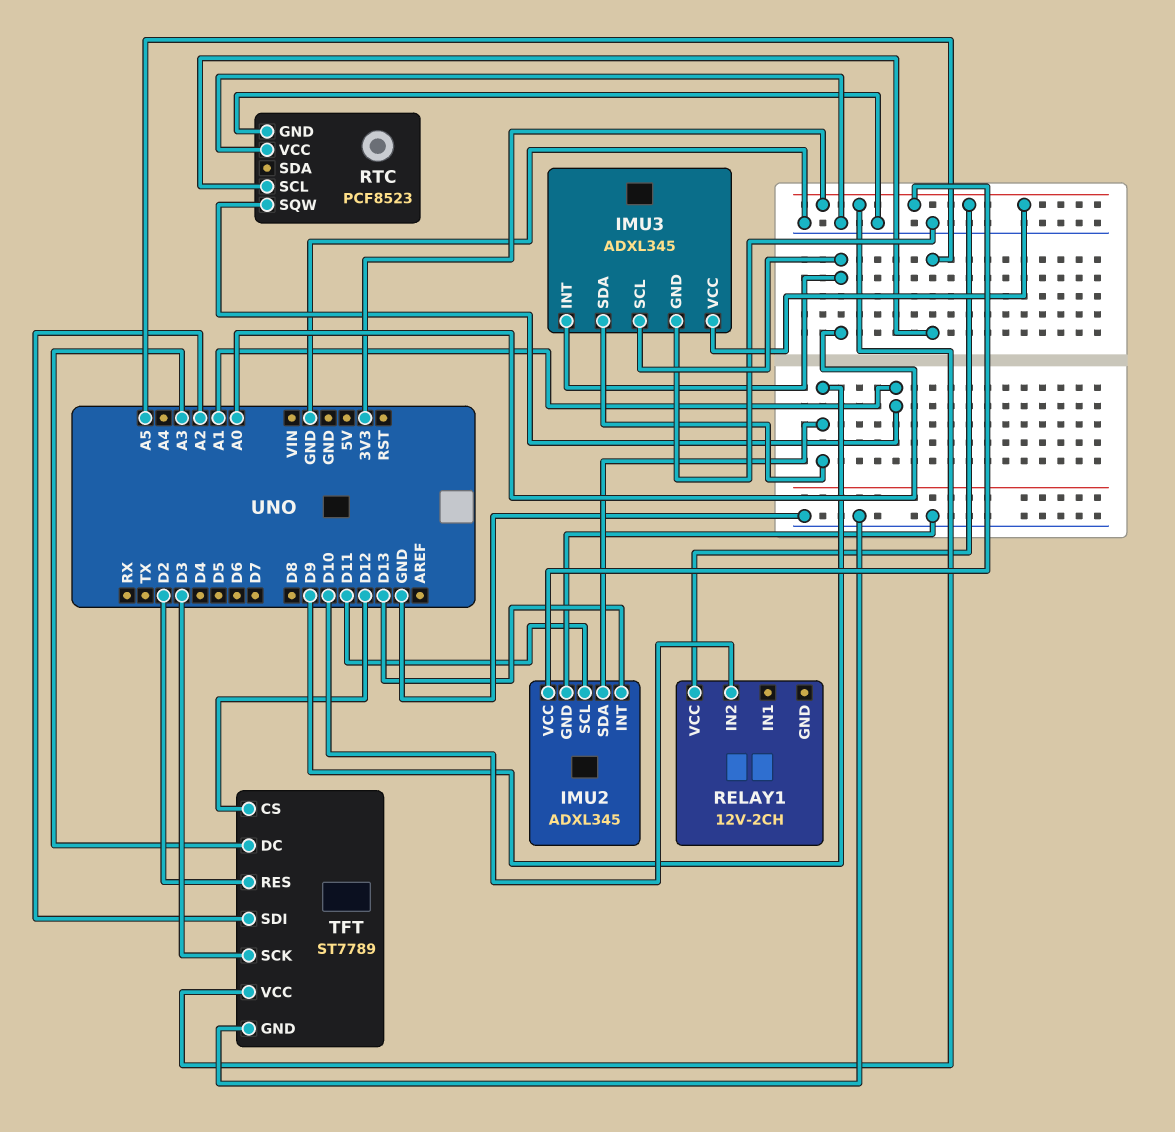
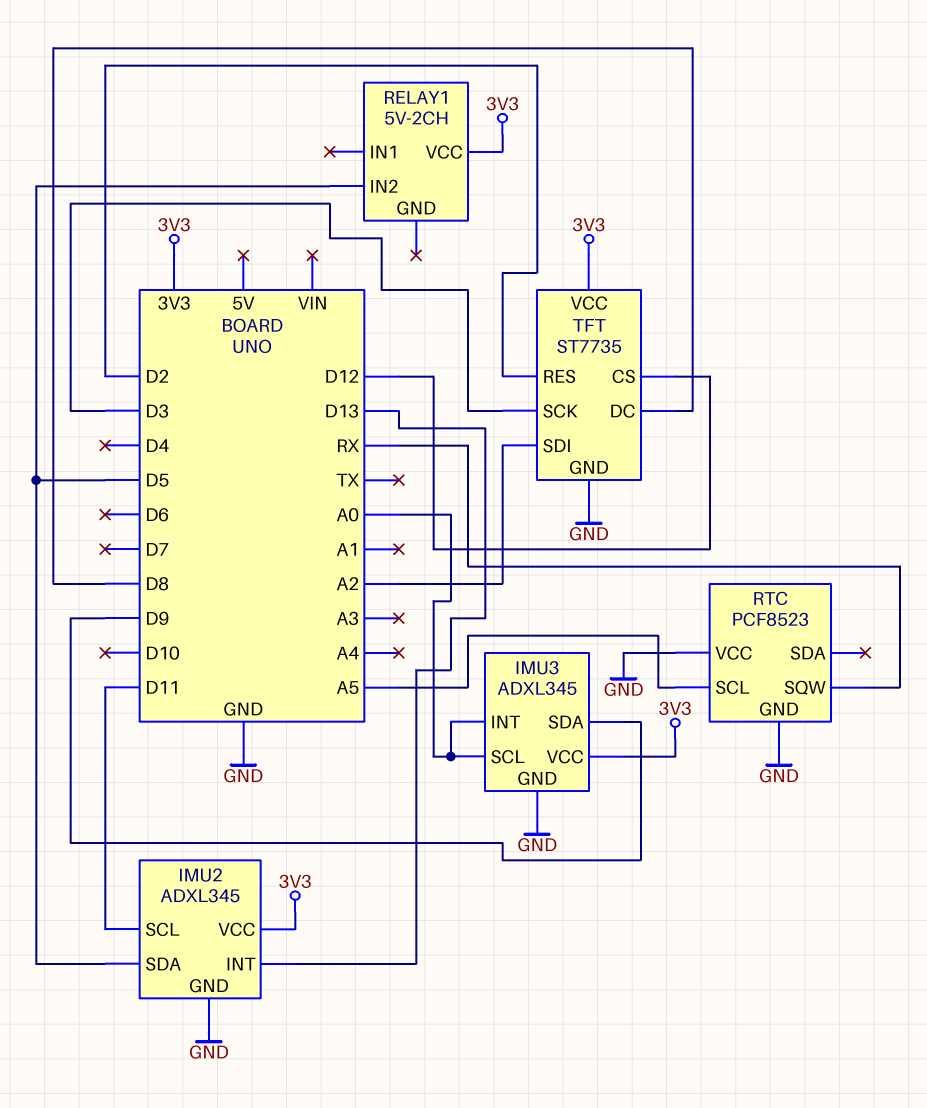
IMU2 pin SDA: D9 -> D5
RELAY1: 12V-2CH -> 5V-2CH
RELAY1 pin IN2: D10 -> D5
RTC pin SQW: A1 -> RX
TFT: ST7789 -> ST7735
TFT pin DC: A3 -> D8

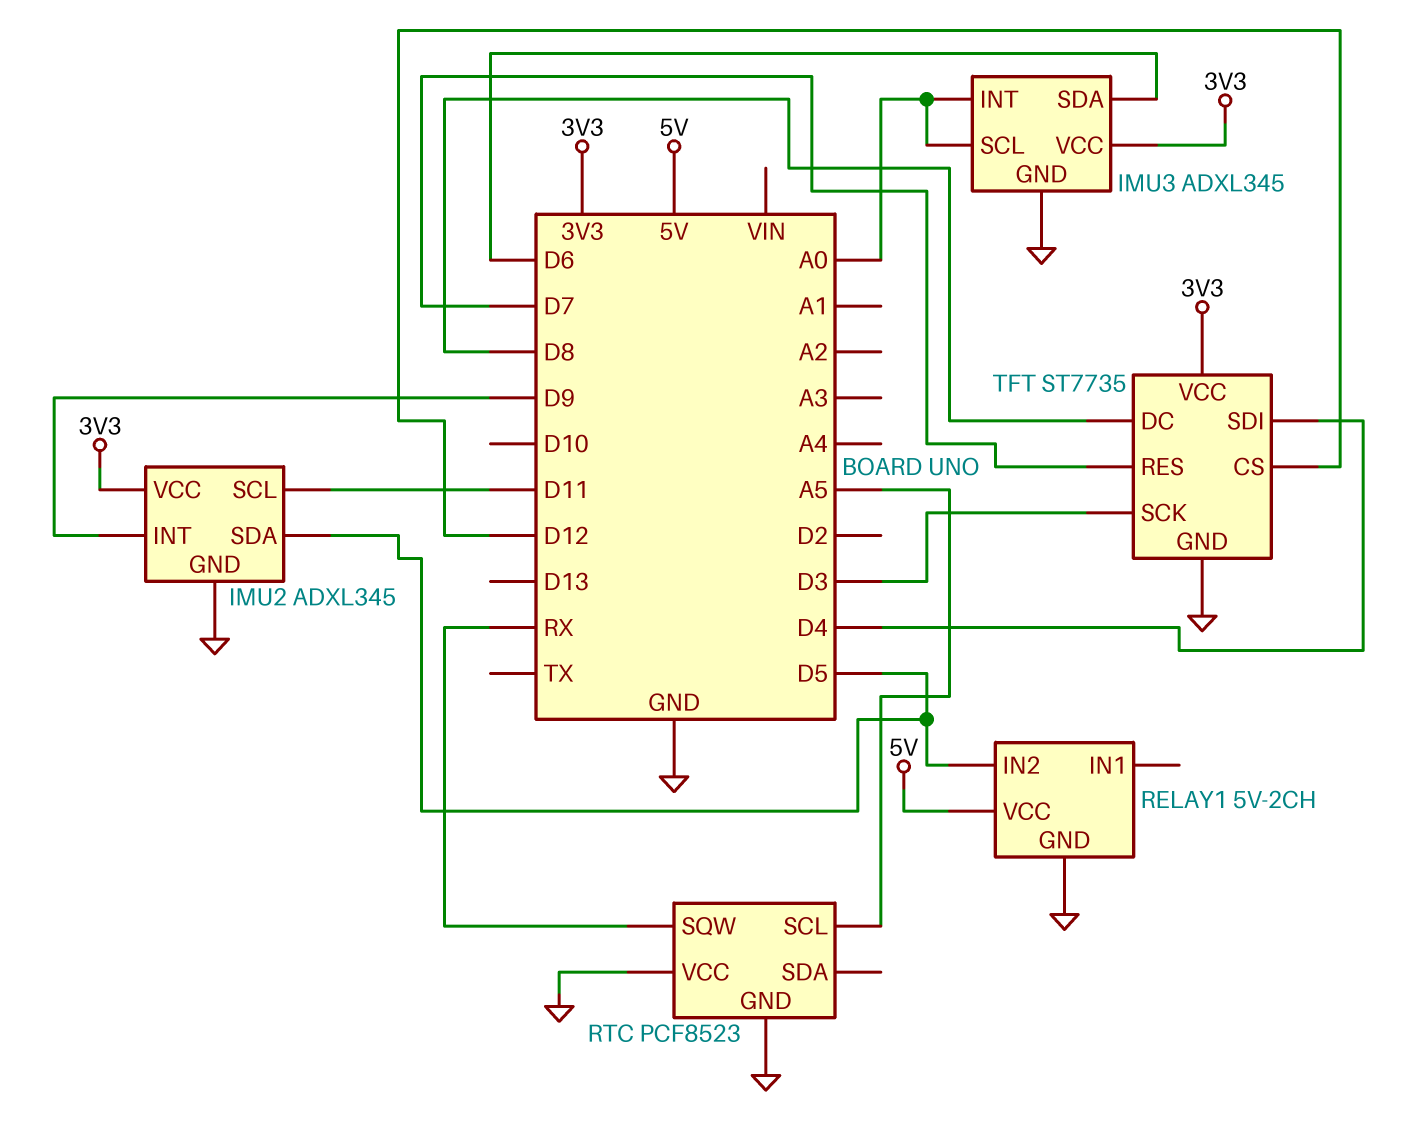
IMU2 pin INT: D13 -> D9
IMU3 pin SDA: D9 -> D6
RELAY1 pin GND: none -> GND
RELAY1 pin VCC: 3V3 -> 5V
TFT pin RES: D2 -> D7
TFT pin SDI: A2 -> D4

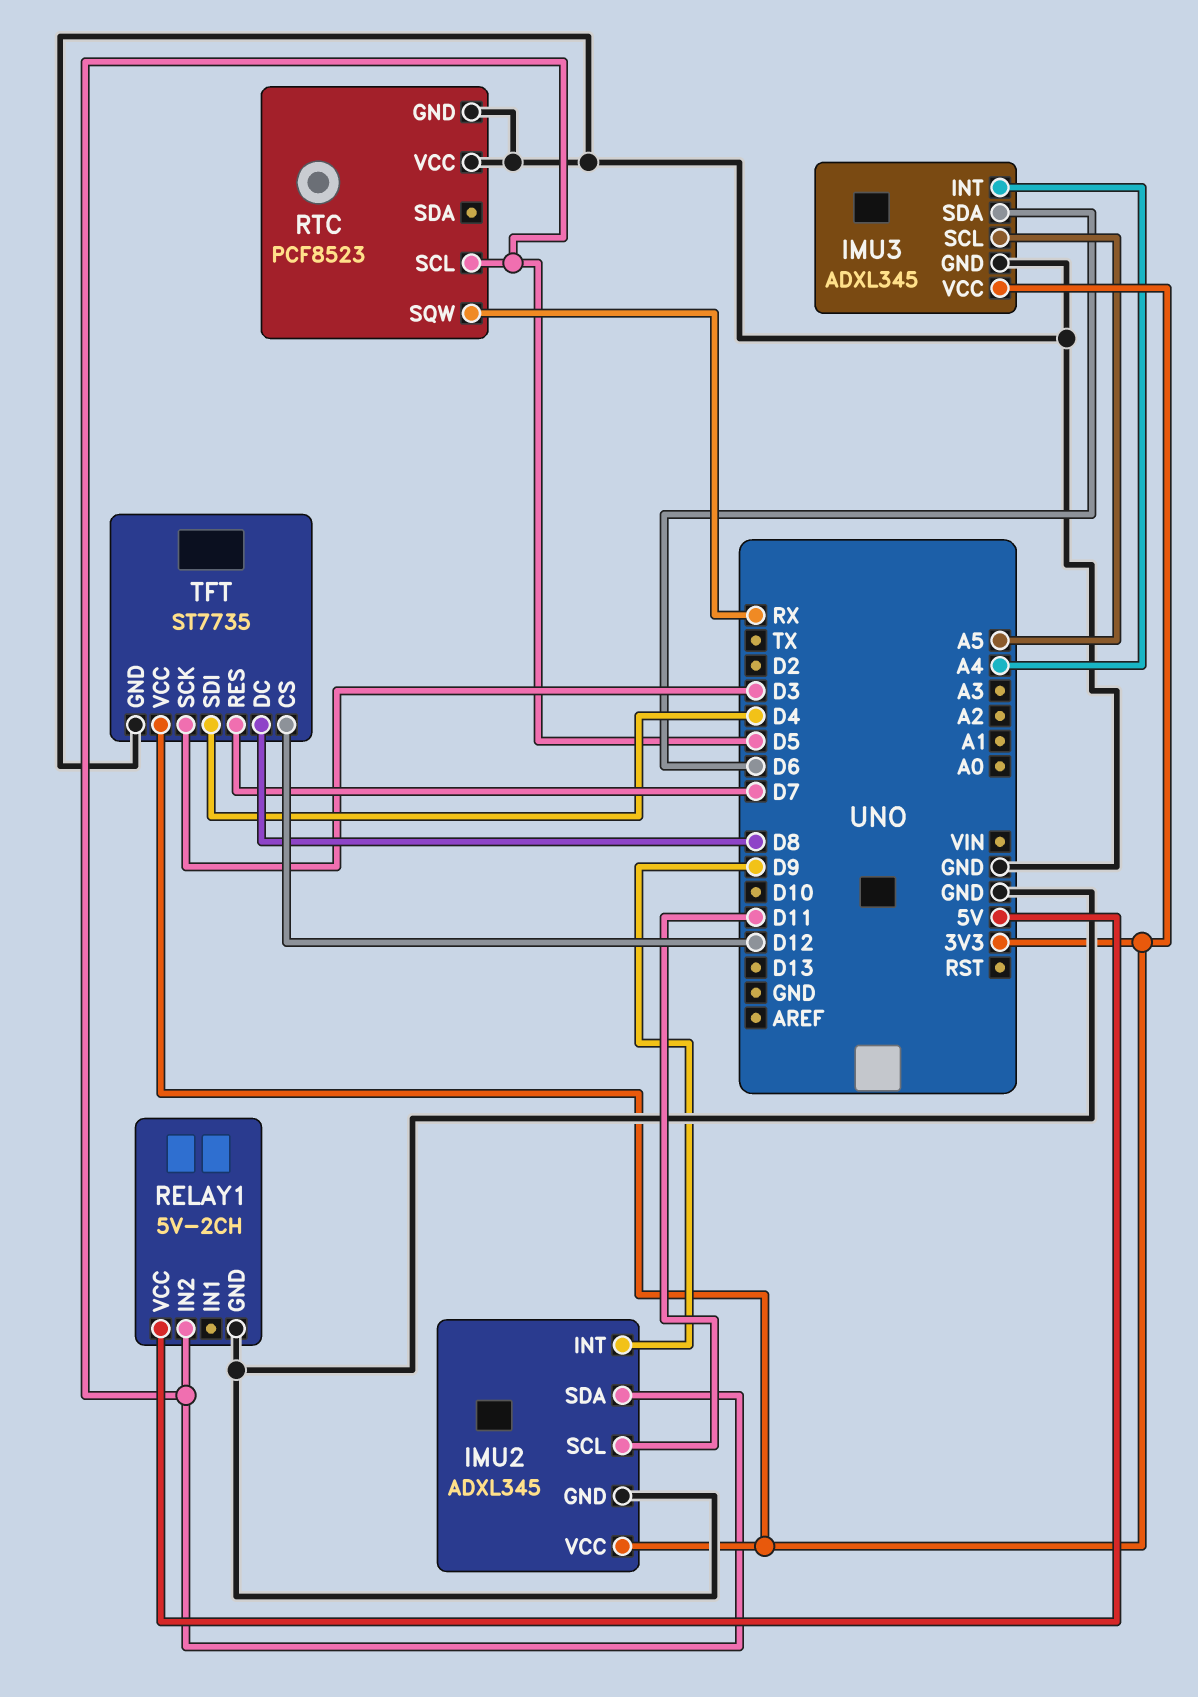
IMU3 pin INT: A0 -> A4
IMU3 pin SCL: A0 -> A5
RTC pin SCL: A5 -> D5

